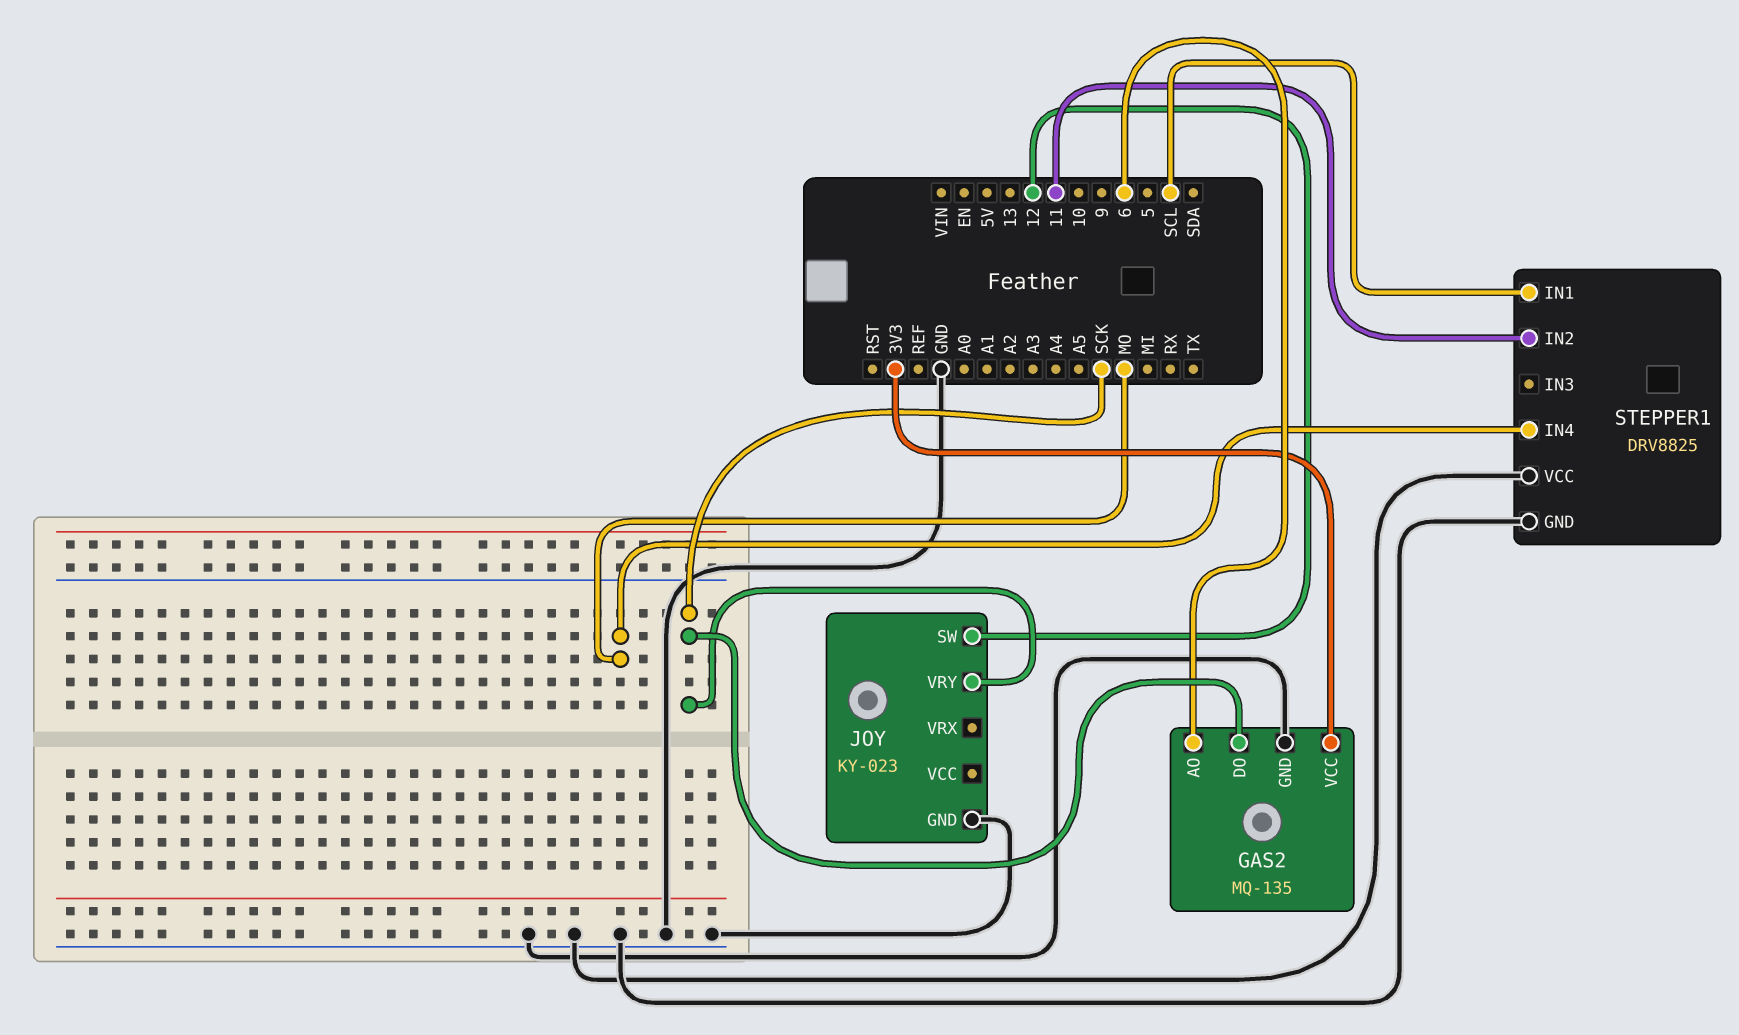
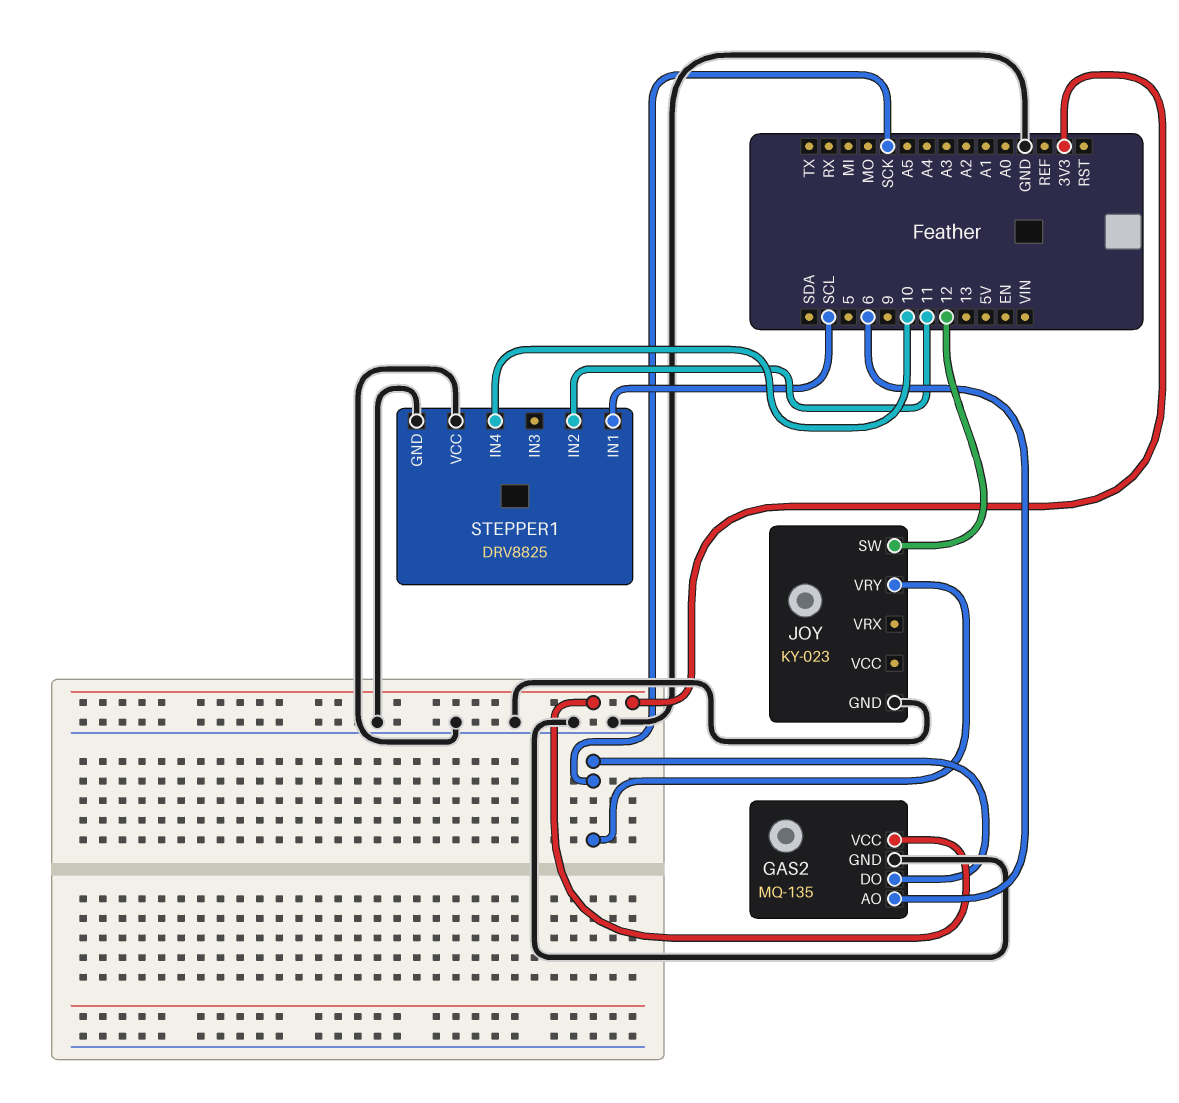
STEPPER1 pin IN4: MO -> 10

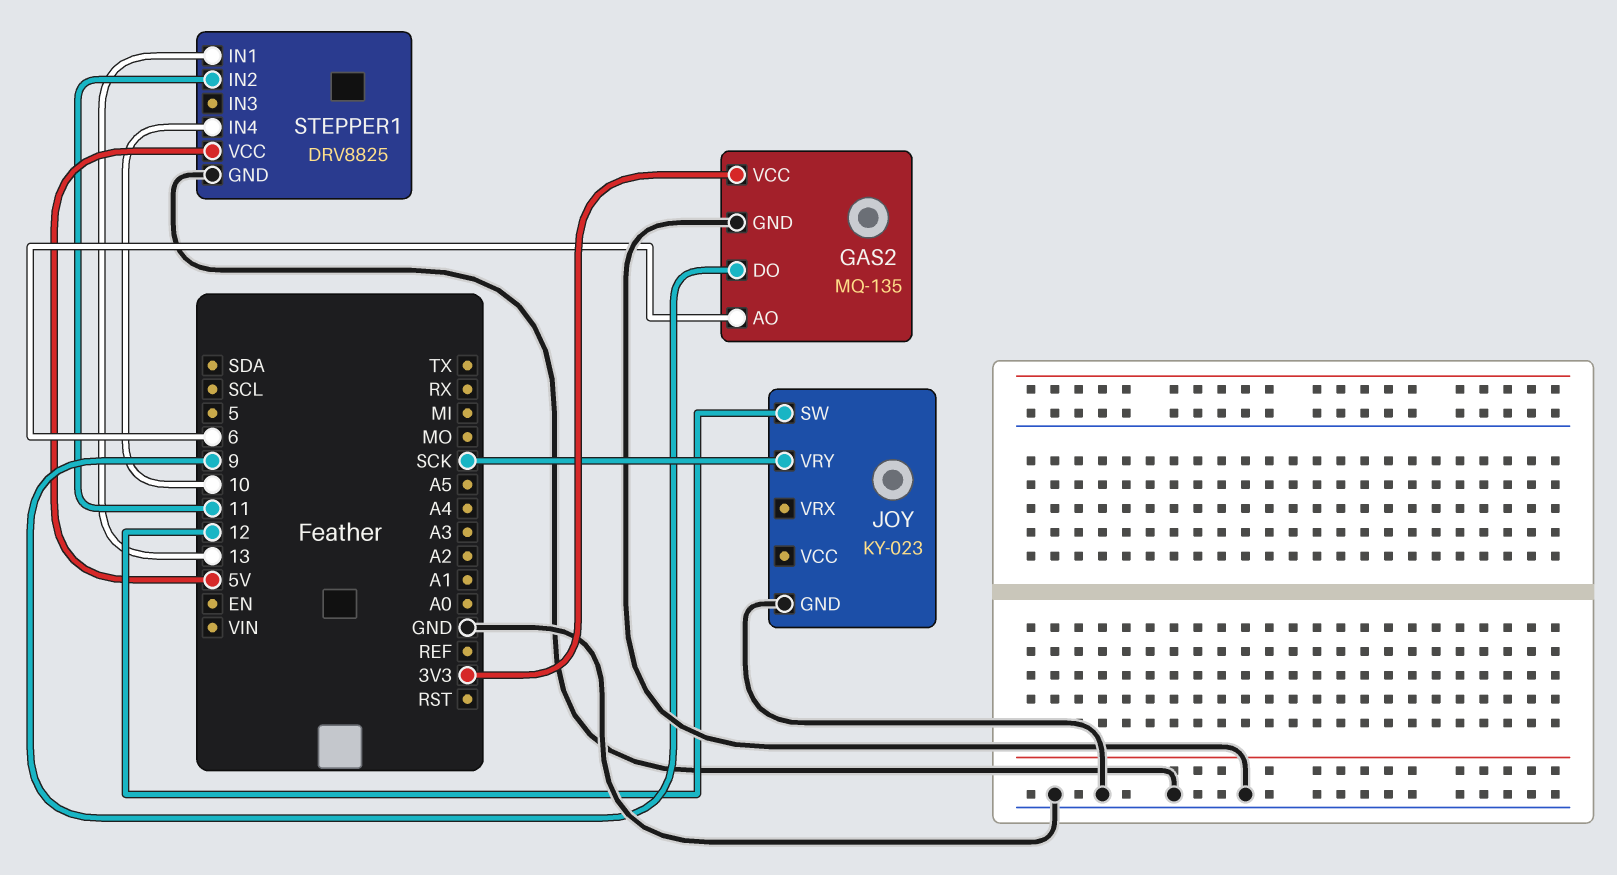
GAS2 pin DO: SCK -> 9
STEPPER1 pin IN1: SCL -> 13
STEPPER1 pin VCC: GND -> 5V

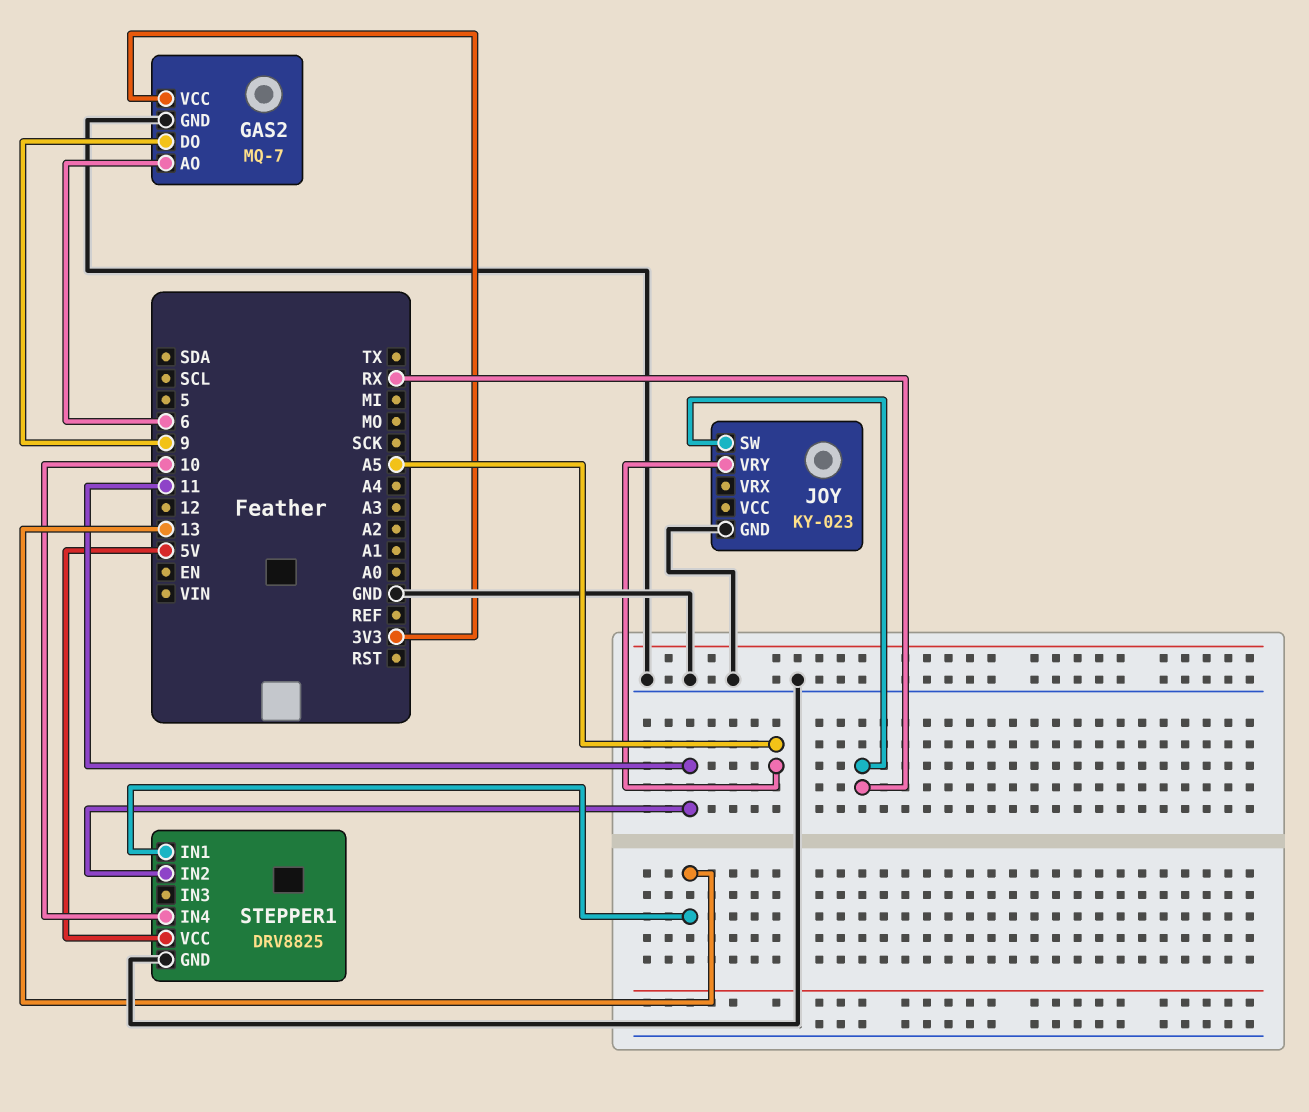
GAS2: MQ-135 -> MQ-7
JOY pin SW: 12 -> RX
JOY pin VRY: SCK -> A5

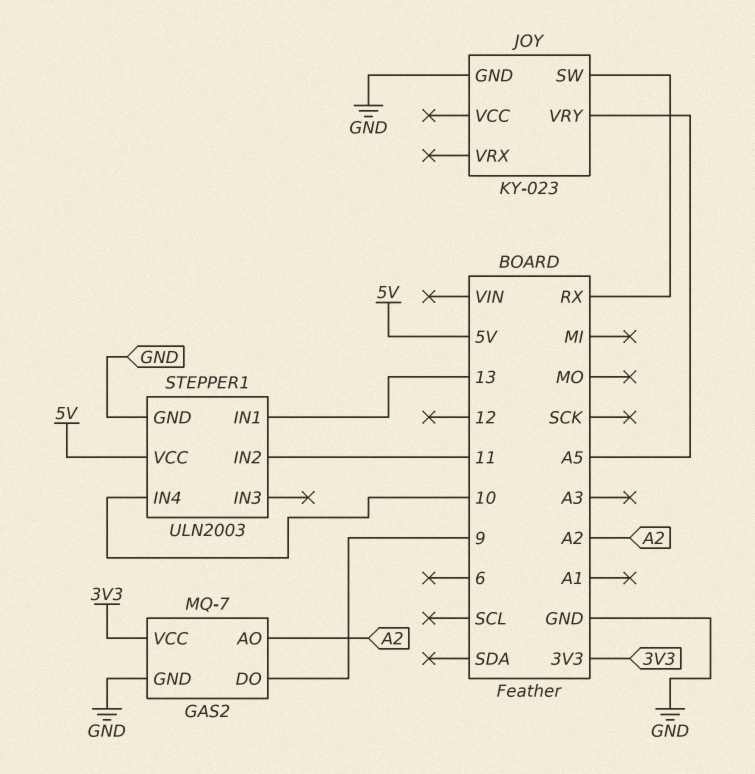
GAS2 pin AO: 6 -> A2
STEPPER1: DRV8825 -> ULN2003

